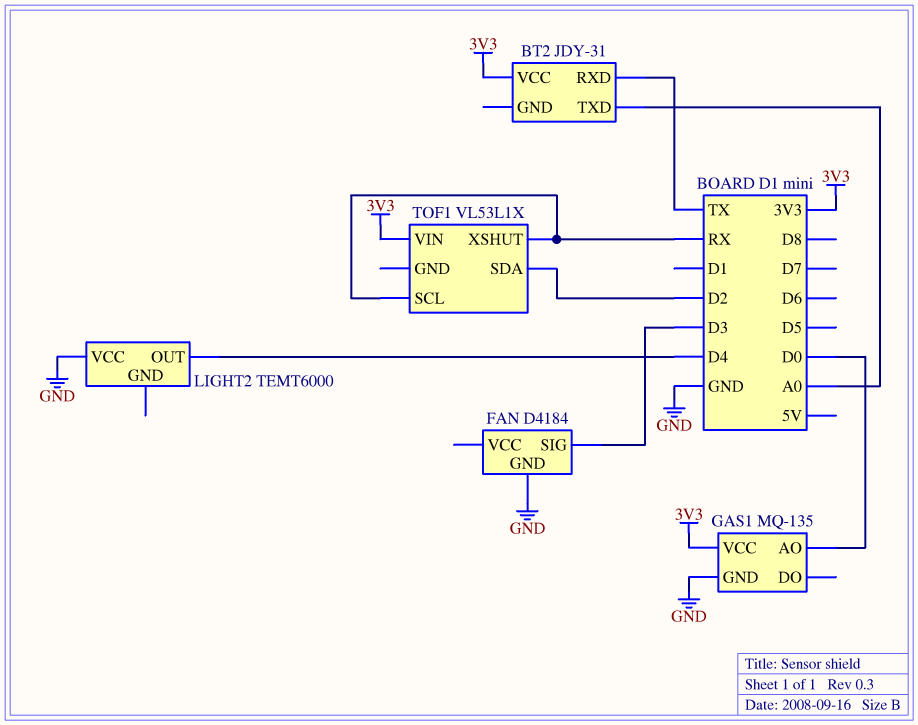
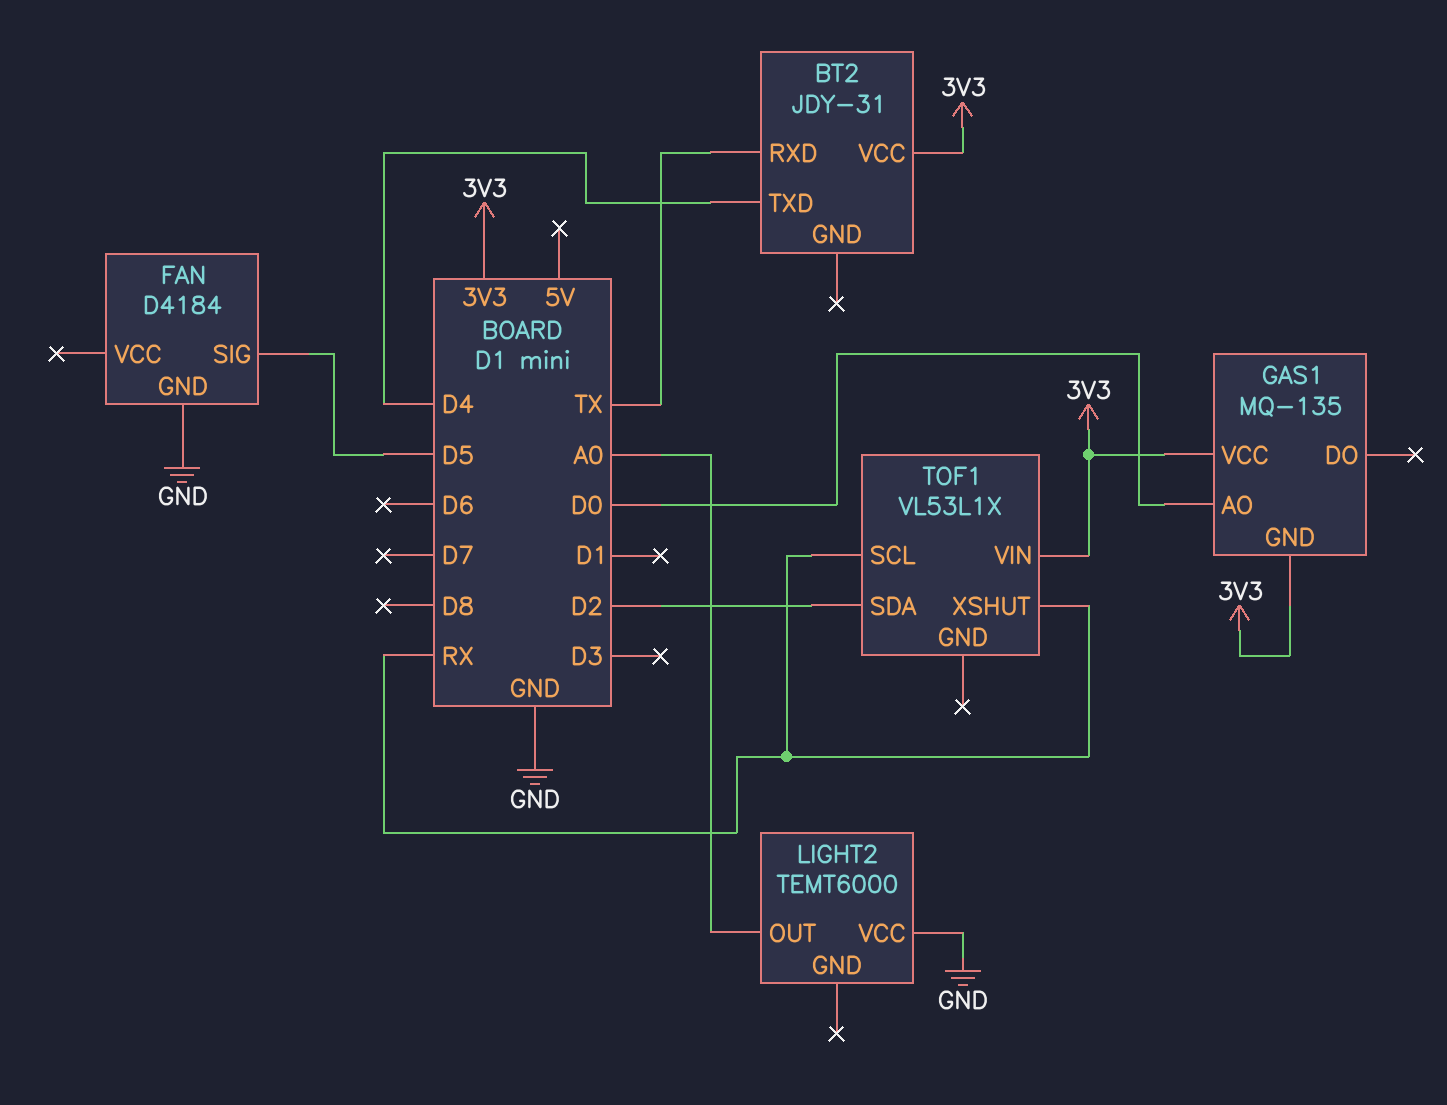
BT2 pin TXD: A0 -> D4
FAN pin SIG: D3 -> D5
GAS1 pin GND: GND -> 3V3
LIGHT2 pin OUT: D4 -> A0

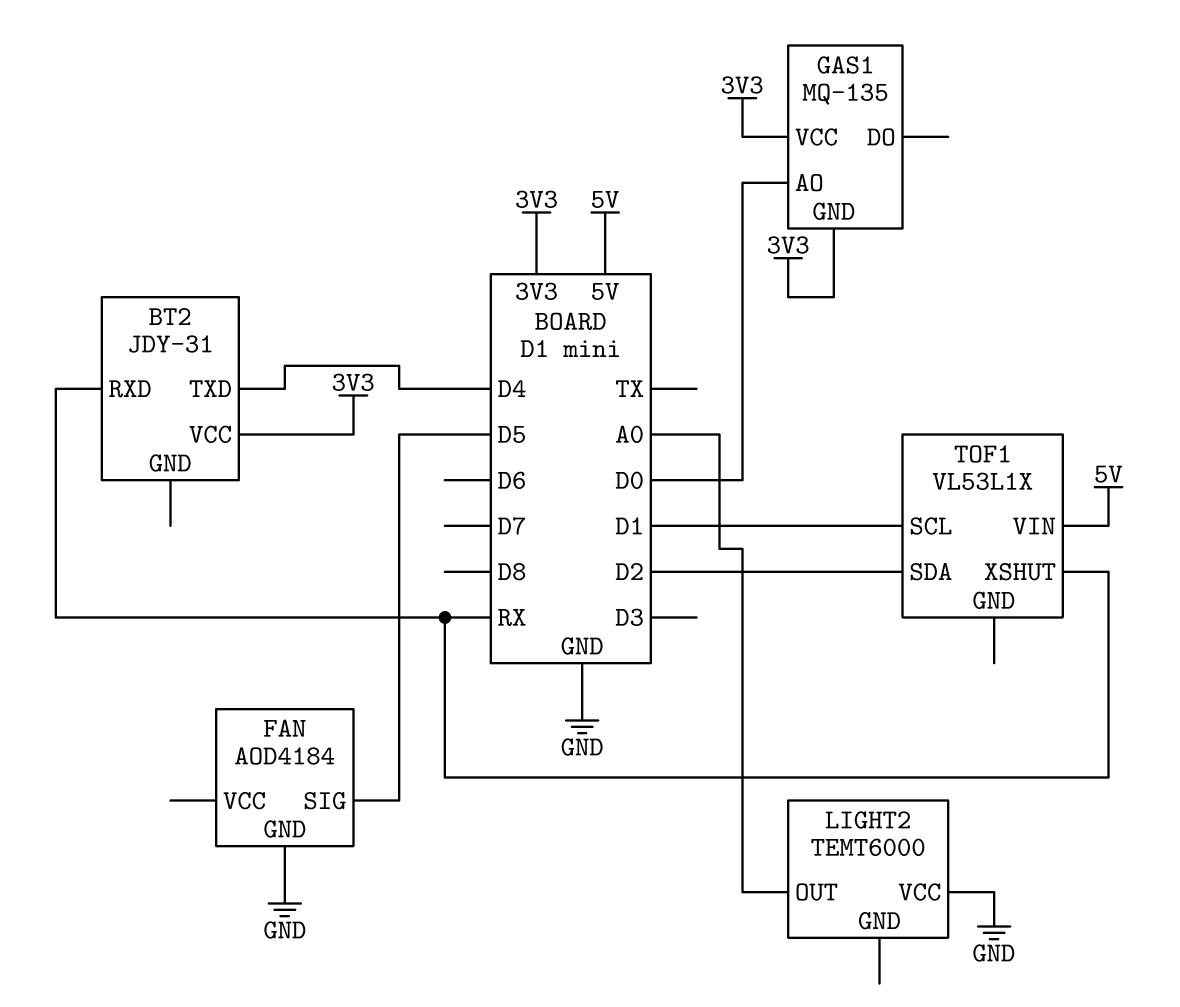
BT2 pin RXD: TX -> RX
FAN: D4184 -> AOD4184
TOF1 pin SCL: RX -> D1
TOF1 pin VIN: 3V3 -> 5V

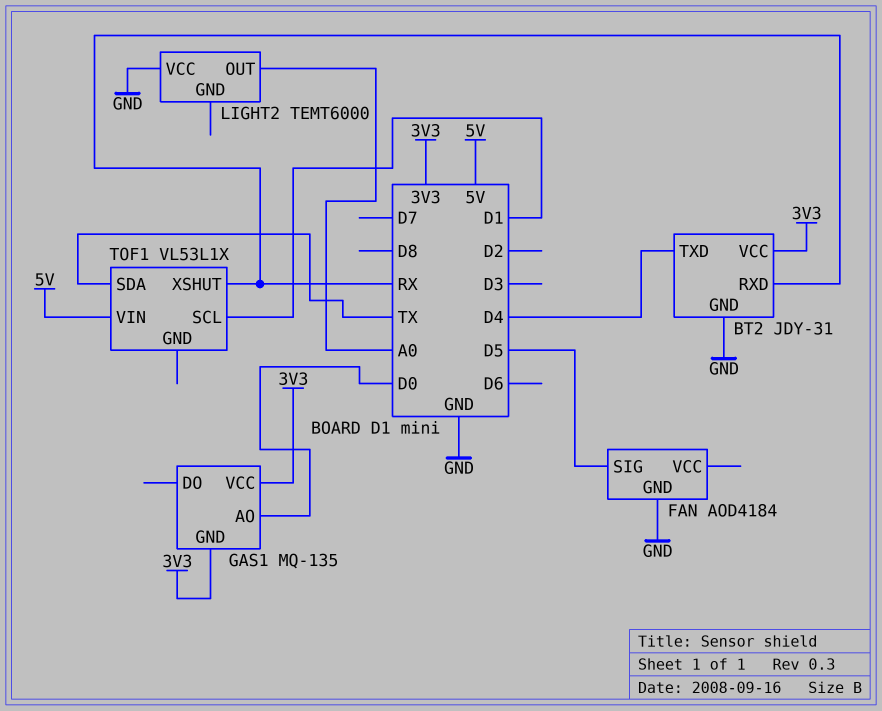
BT2 pin GND: none -> GND
TOF1 pin SDA: D2 -> TX

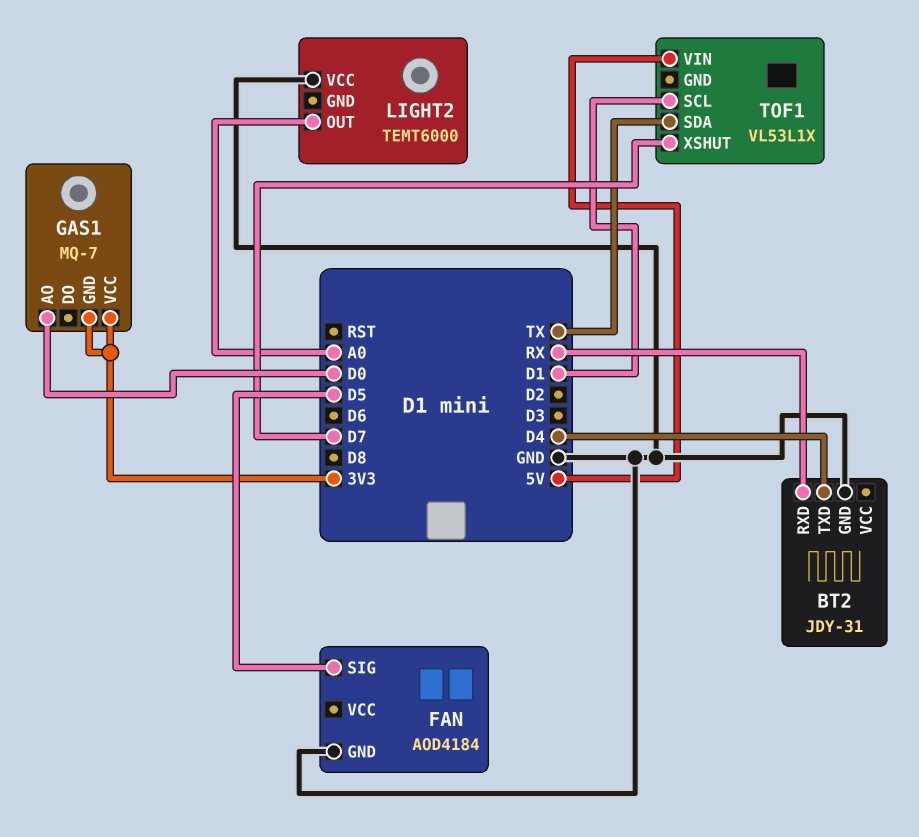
BT2 pin VCC: 3V3 -> none
GAS1: MQ-135 -> MQ-7
TOF1 pin XSHUT: RX -> D7

